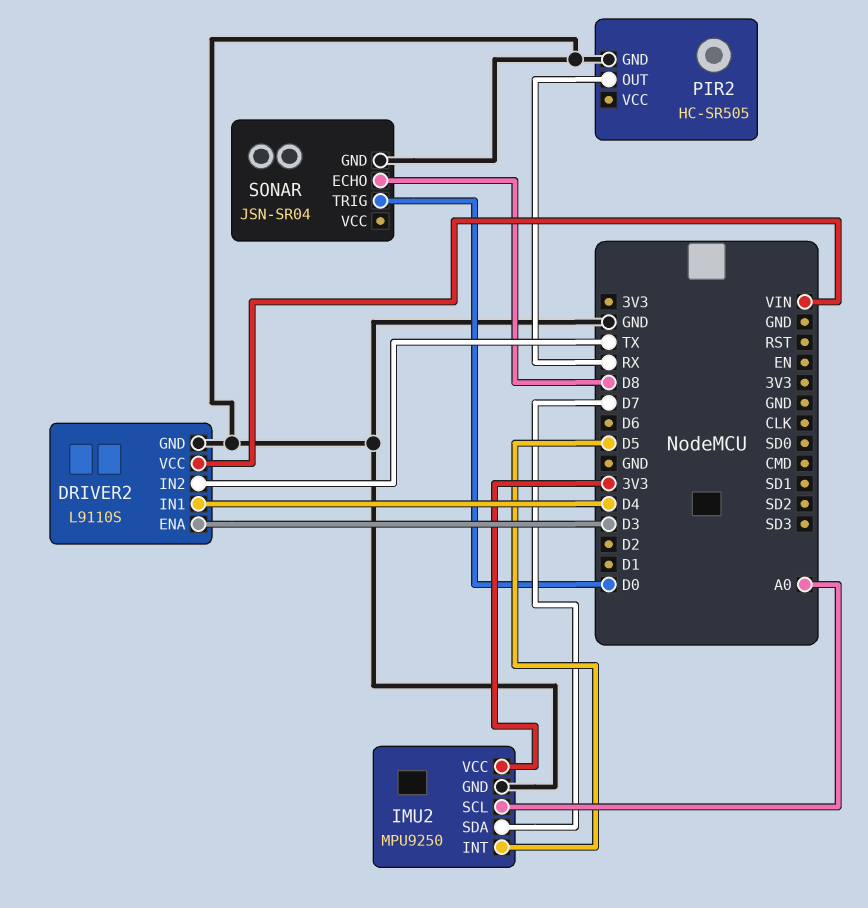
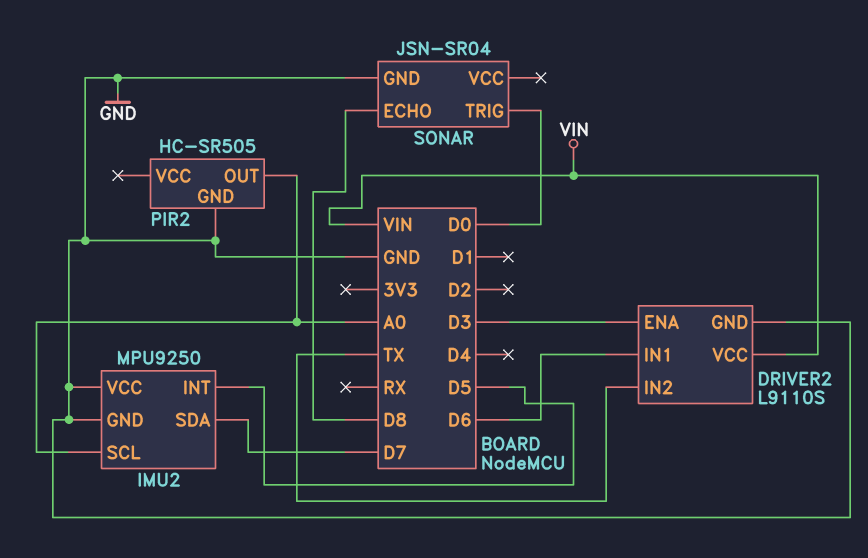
DRIVER2 pin IN1: D4 -> D6
IMU2 pin VCC: 3V3 -> GND
PIR2 pin OUT: RX -> A0

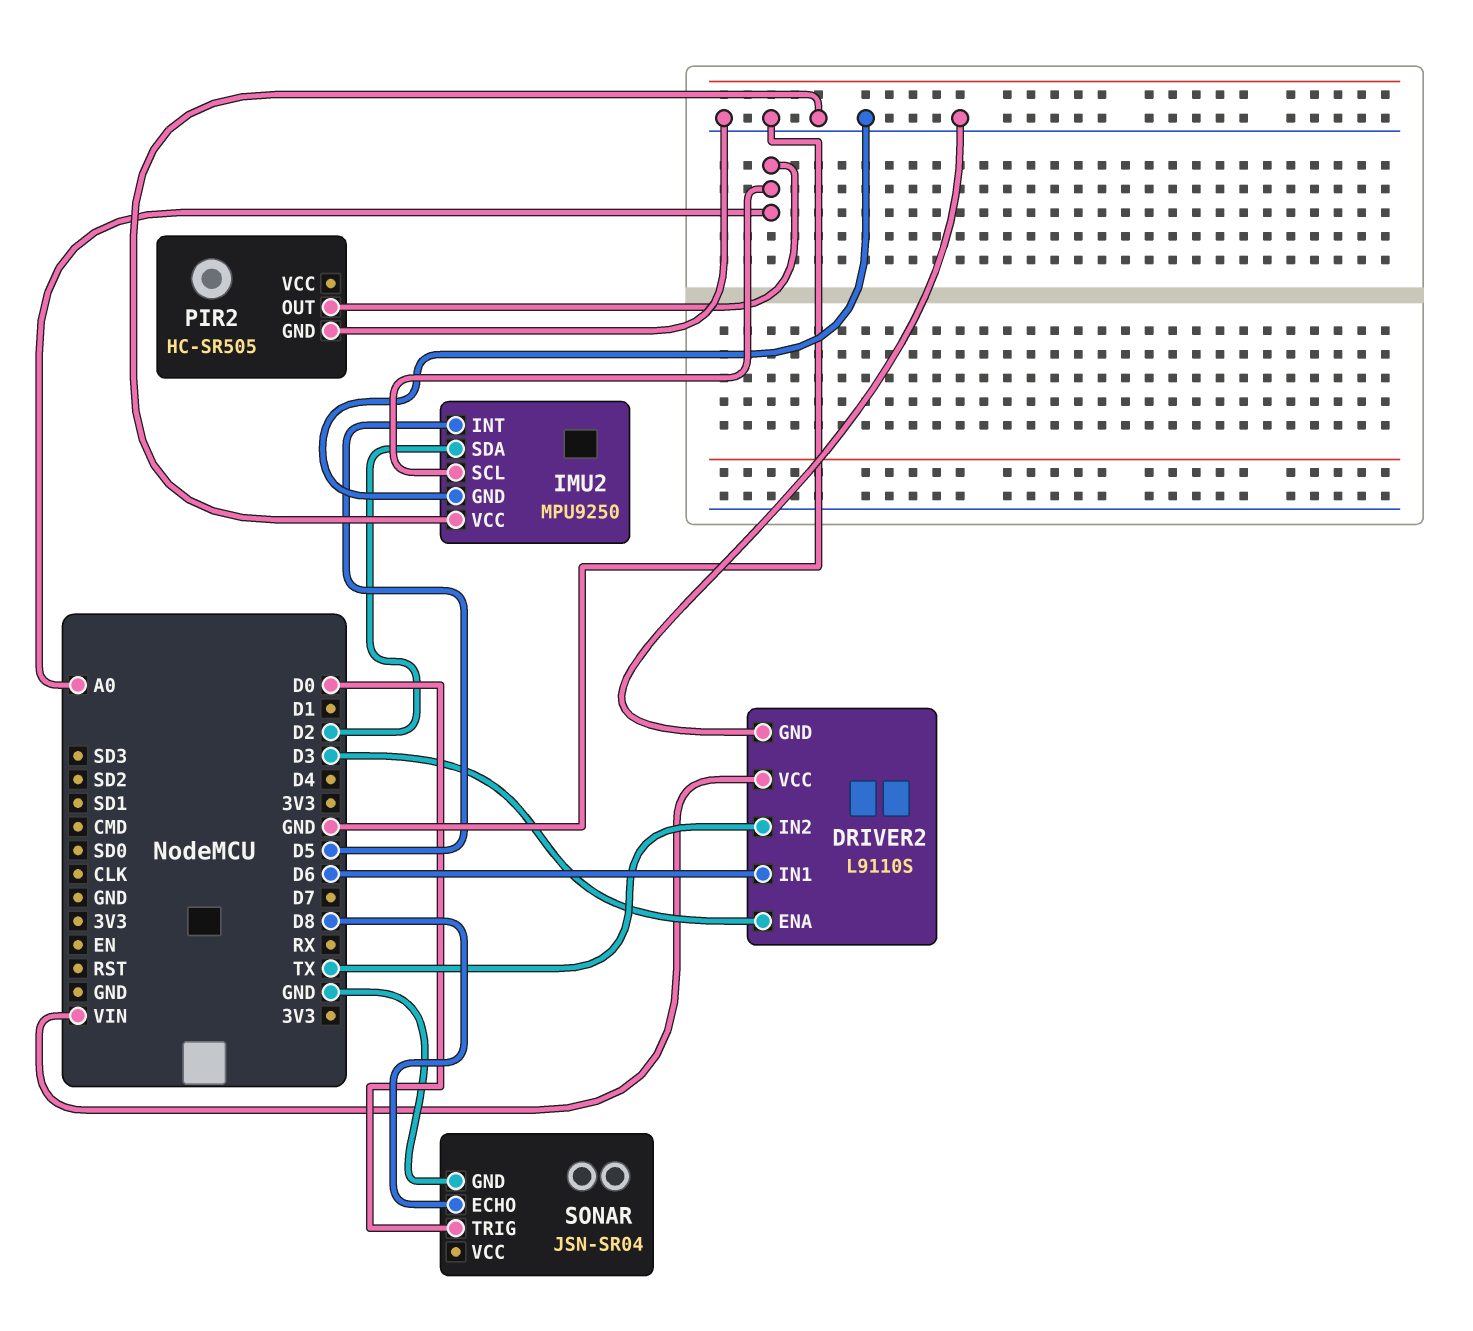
IMU2 pin SDA: D7 -> D2

